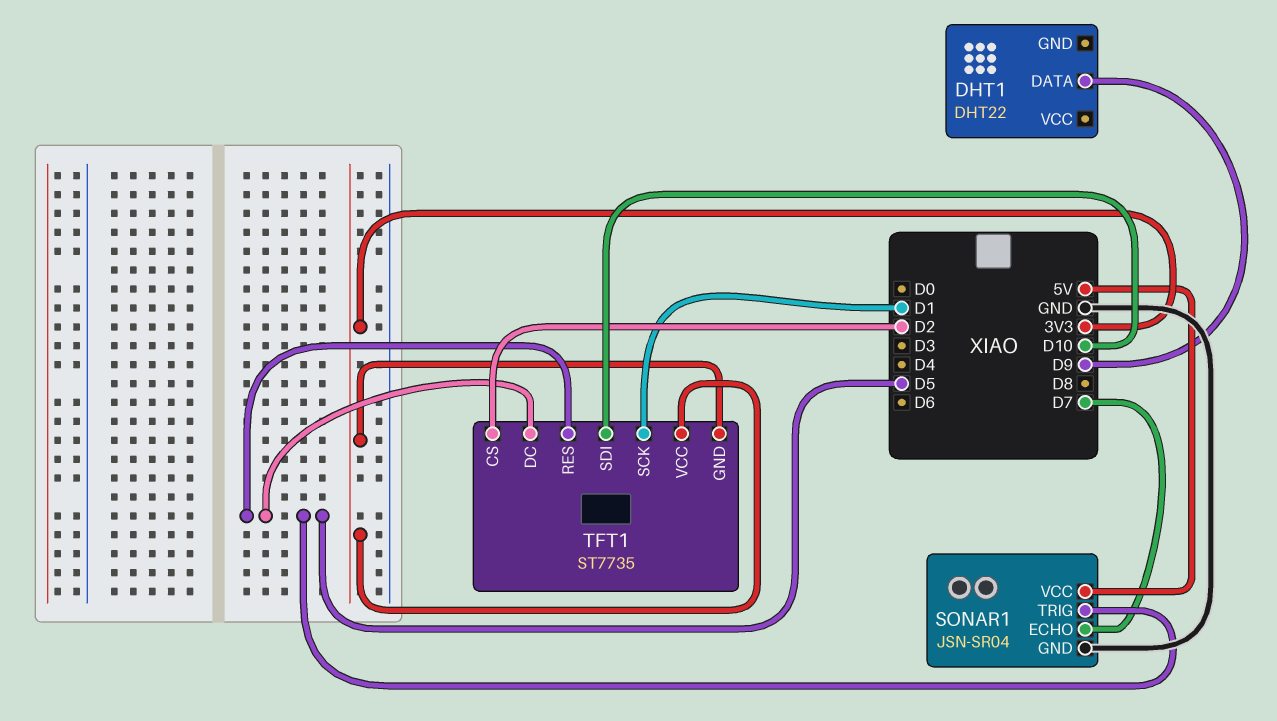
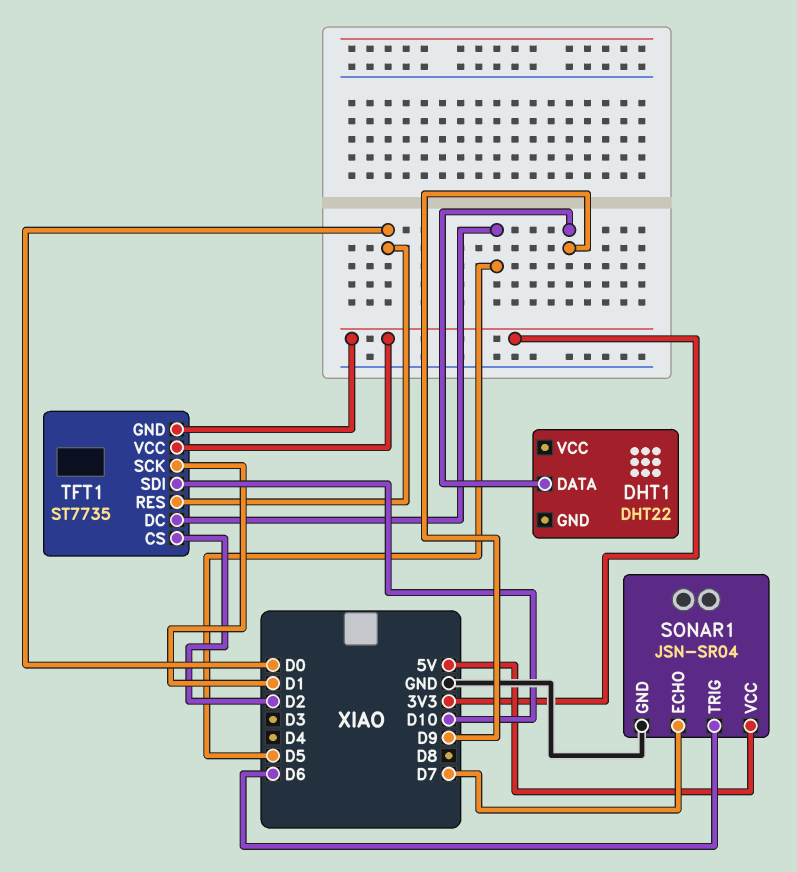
SONAR1 pin TRIG: D5 -> D6
TFT1 pin RES: D5 -> D0

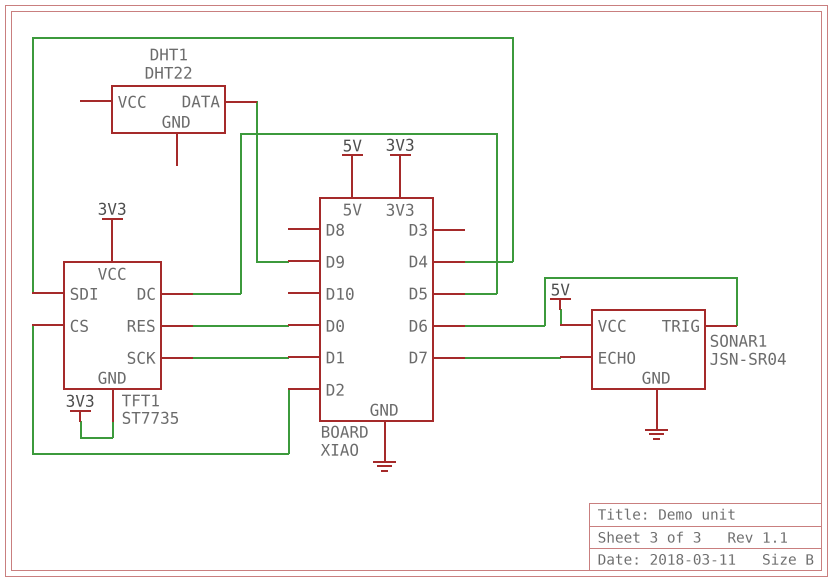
TFT1 pin SDI: D10 -> D4

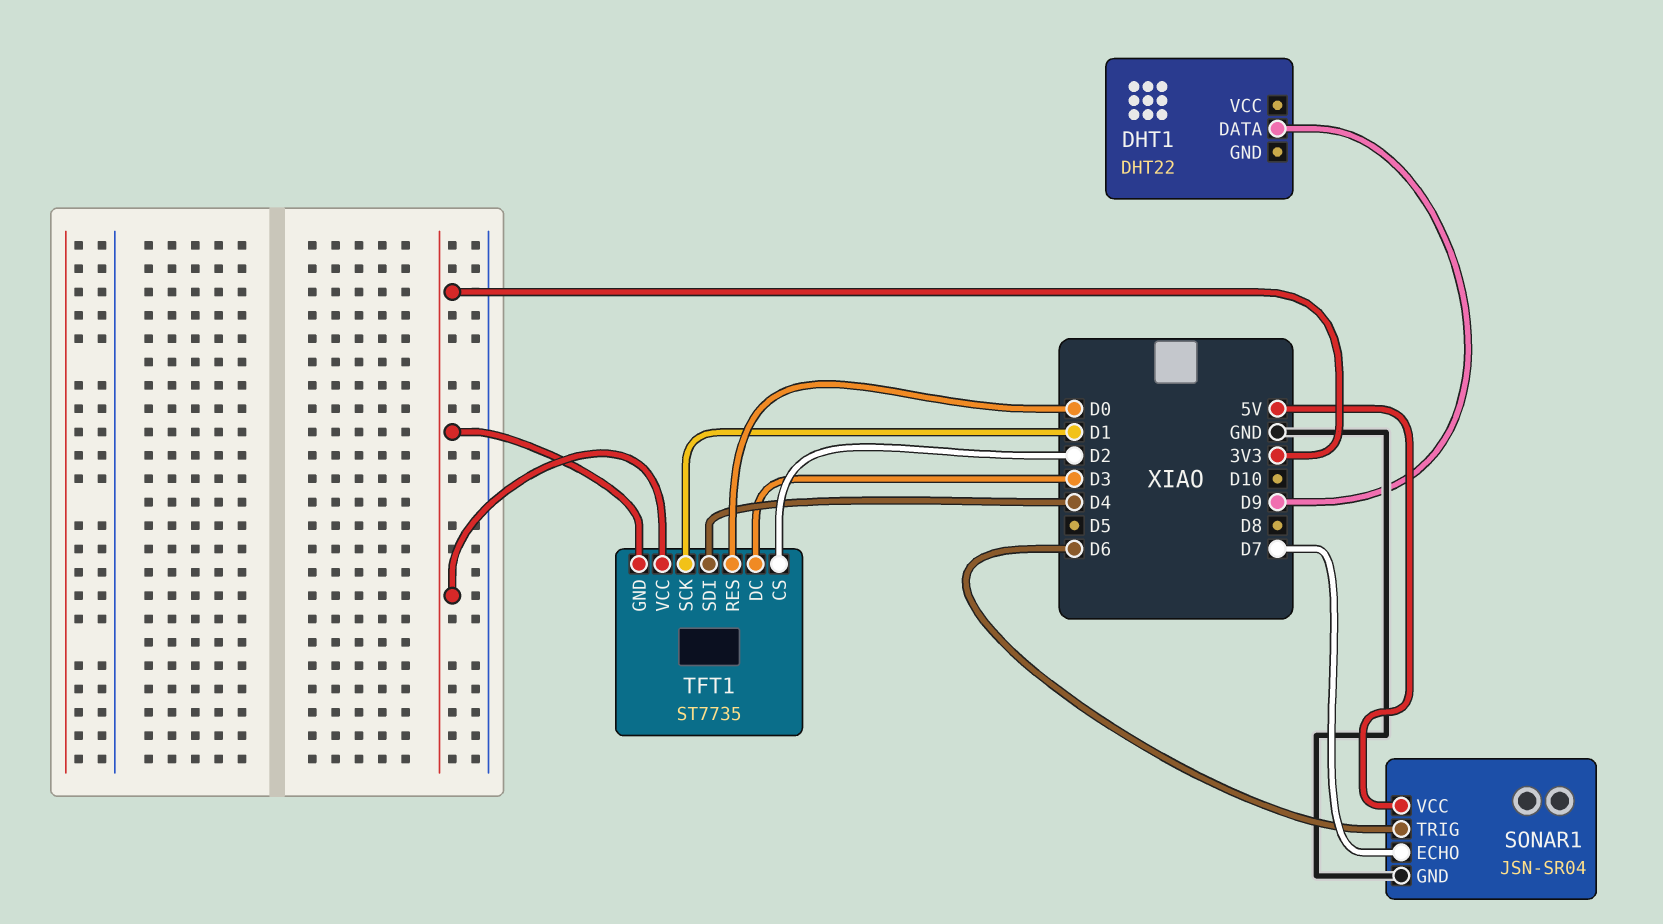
TFT1 pin DC: D5 -> D3

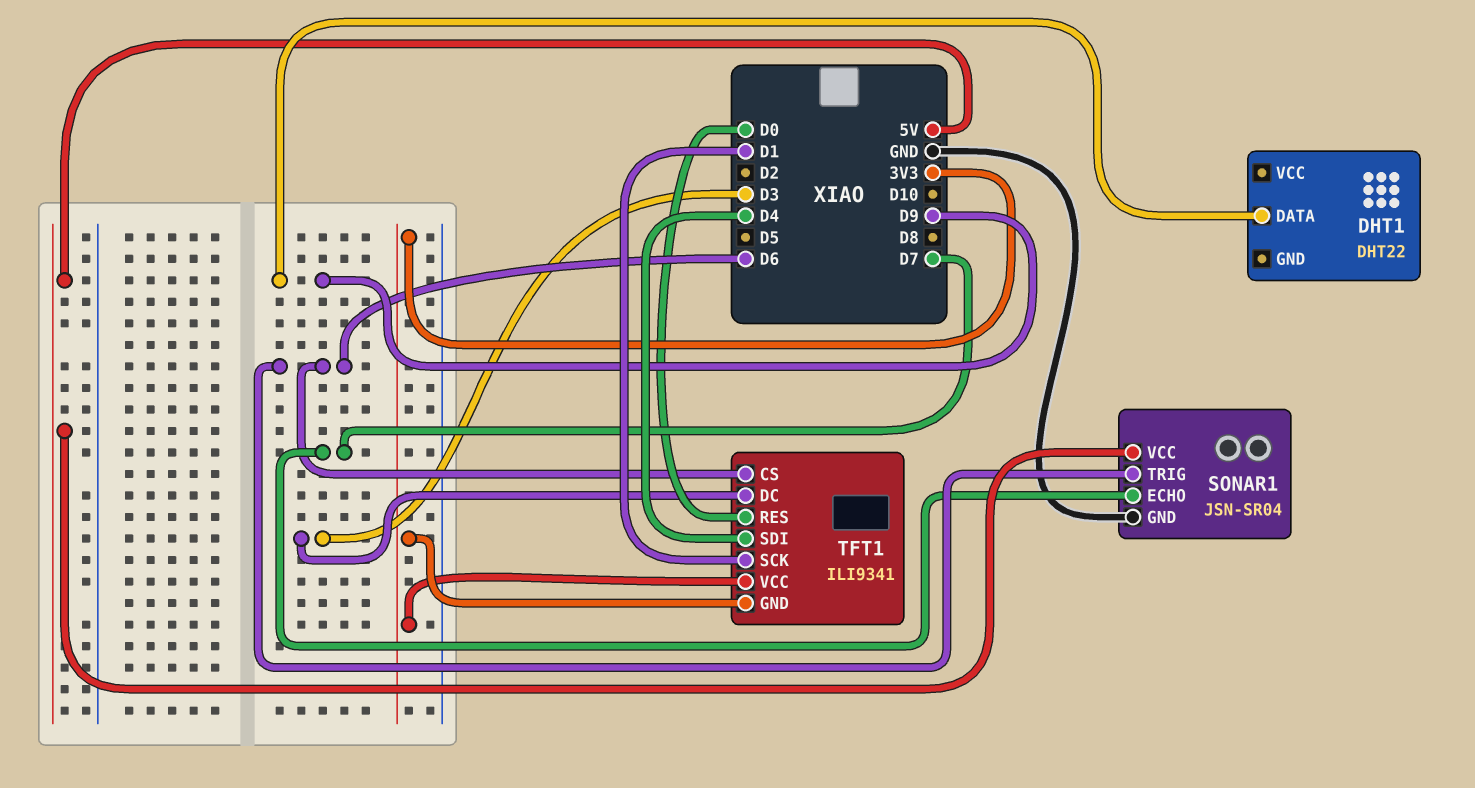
TFT1: ST7735 -> ILI9341
TFT1 pin CS: D2 -> D6

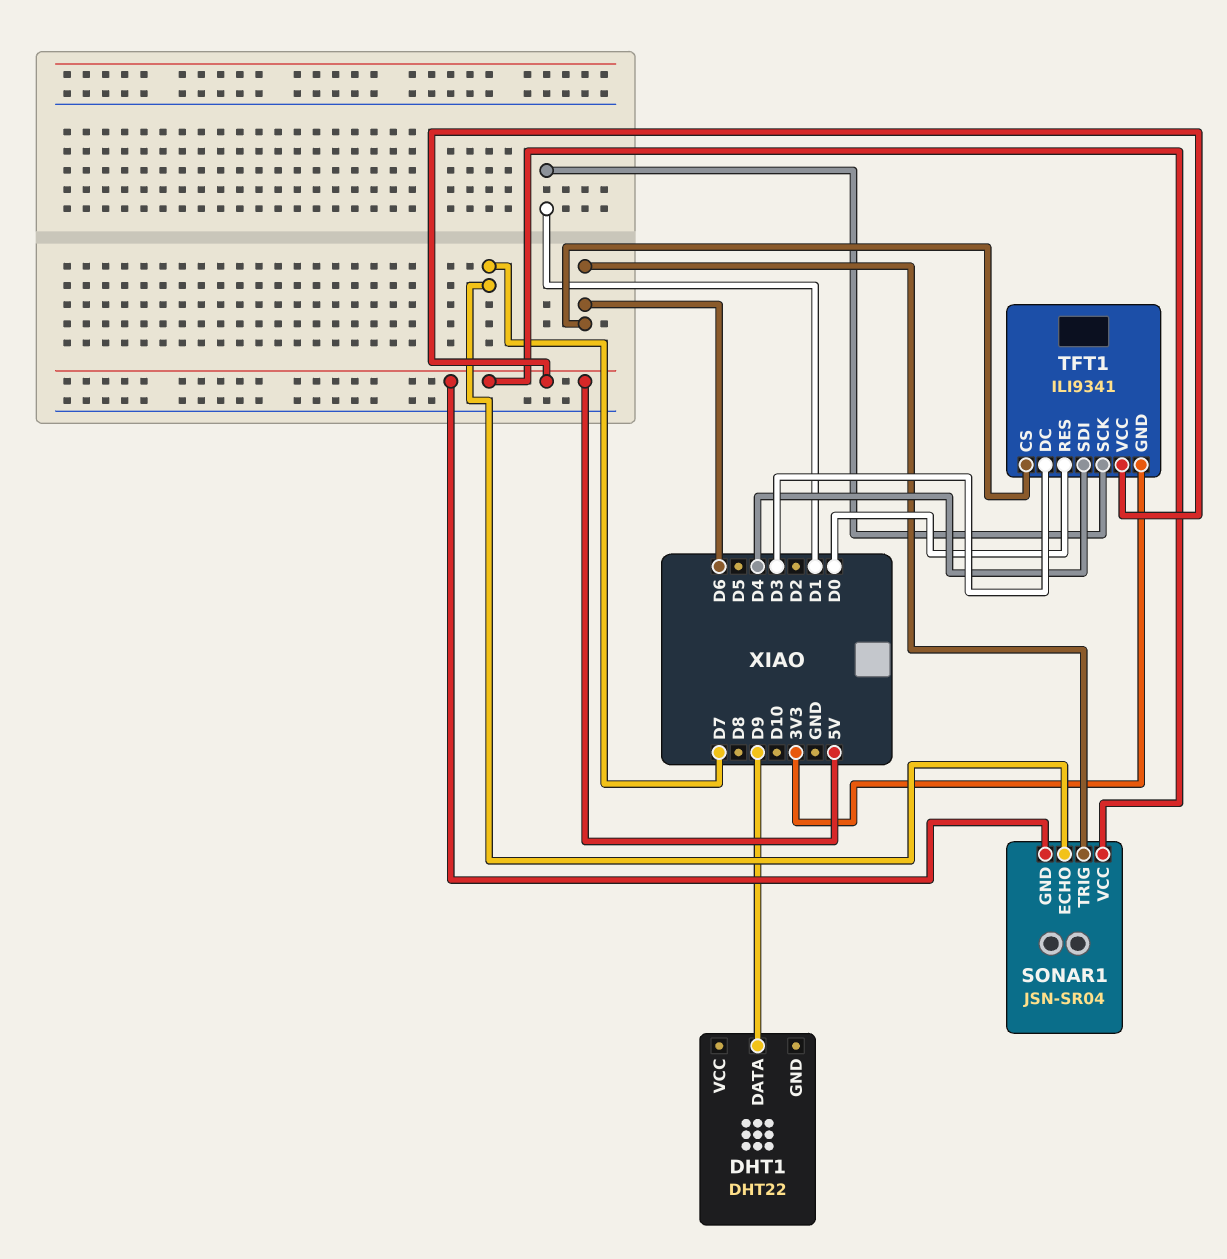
SONAR1 pin GND: GND -> 5V
TFT1 pin VCC: 3V3 -> 5V

